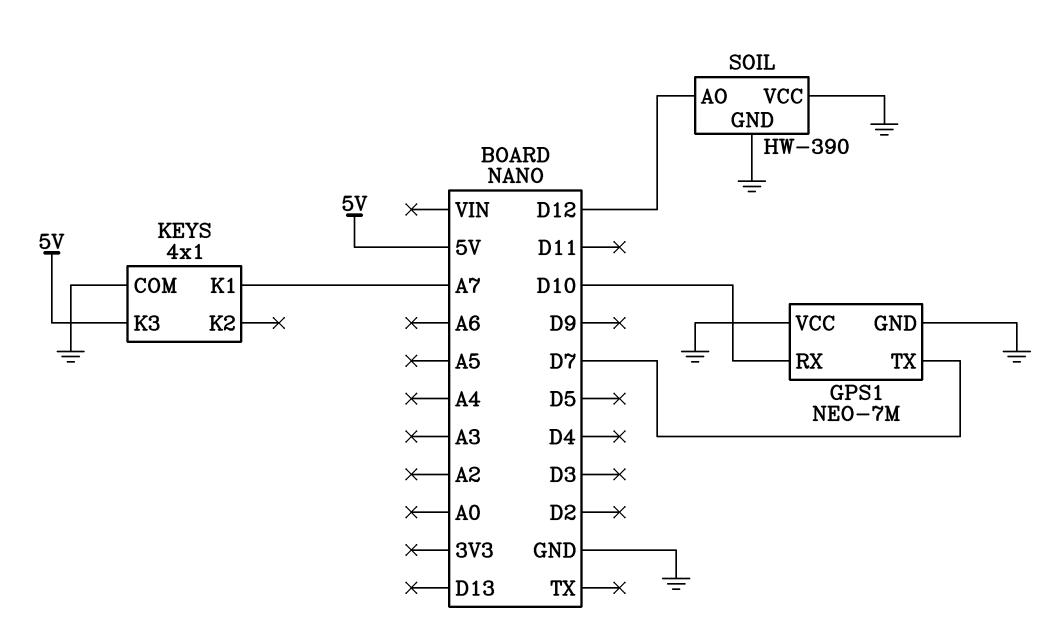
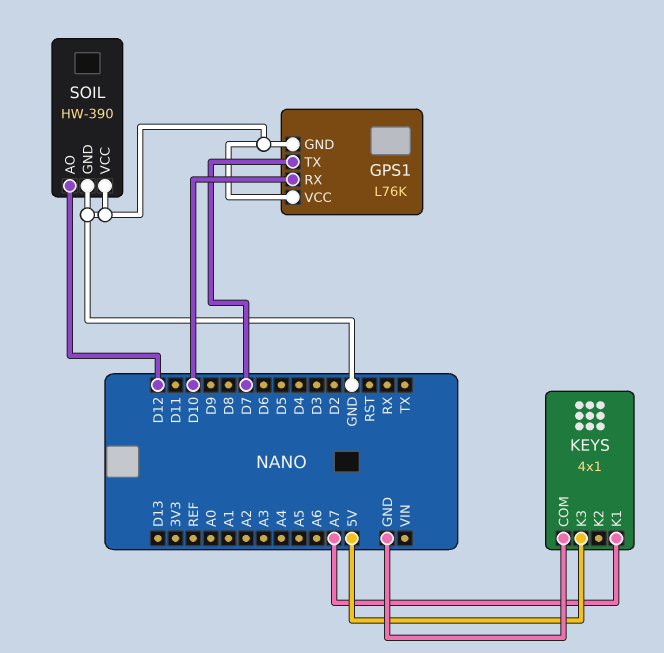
GPS1: NEO-7M -> L76K

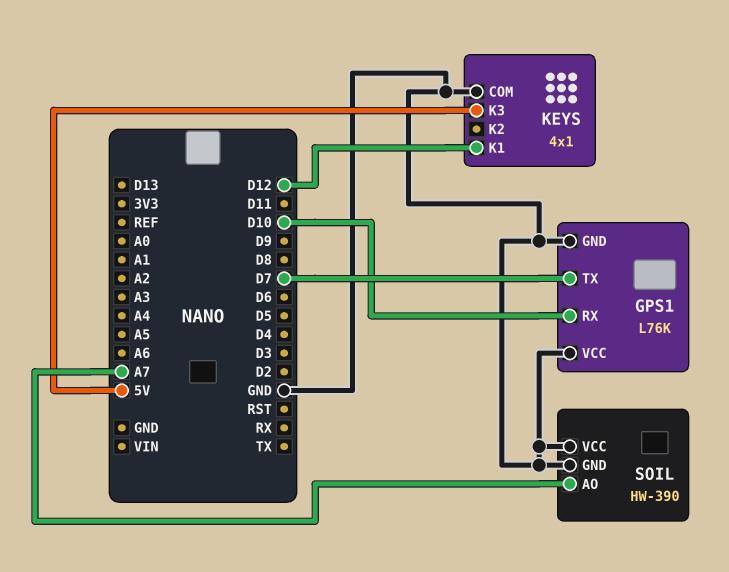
KEYS pin K1: A7 -> D12
SOIL pin AO: D12 -> A7

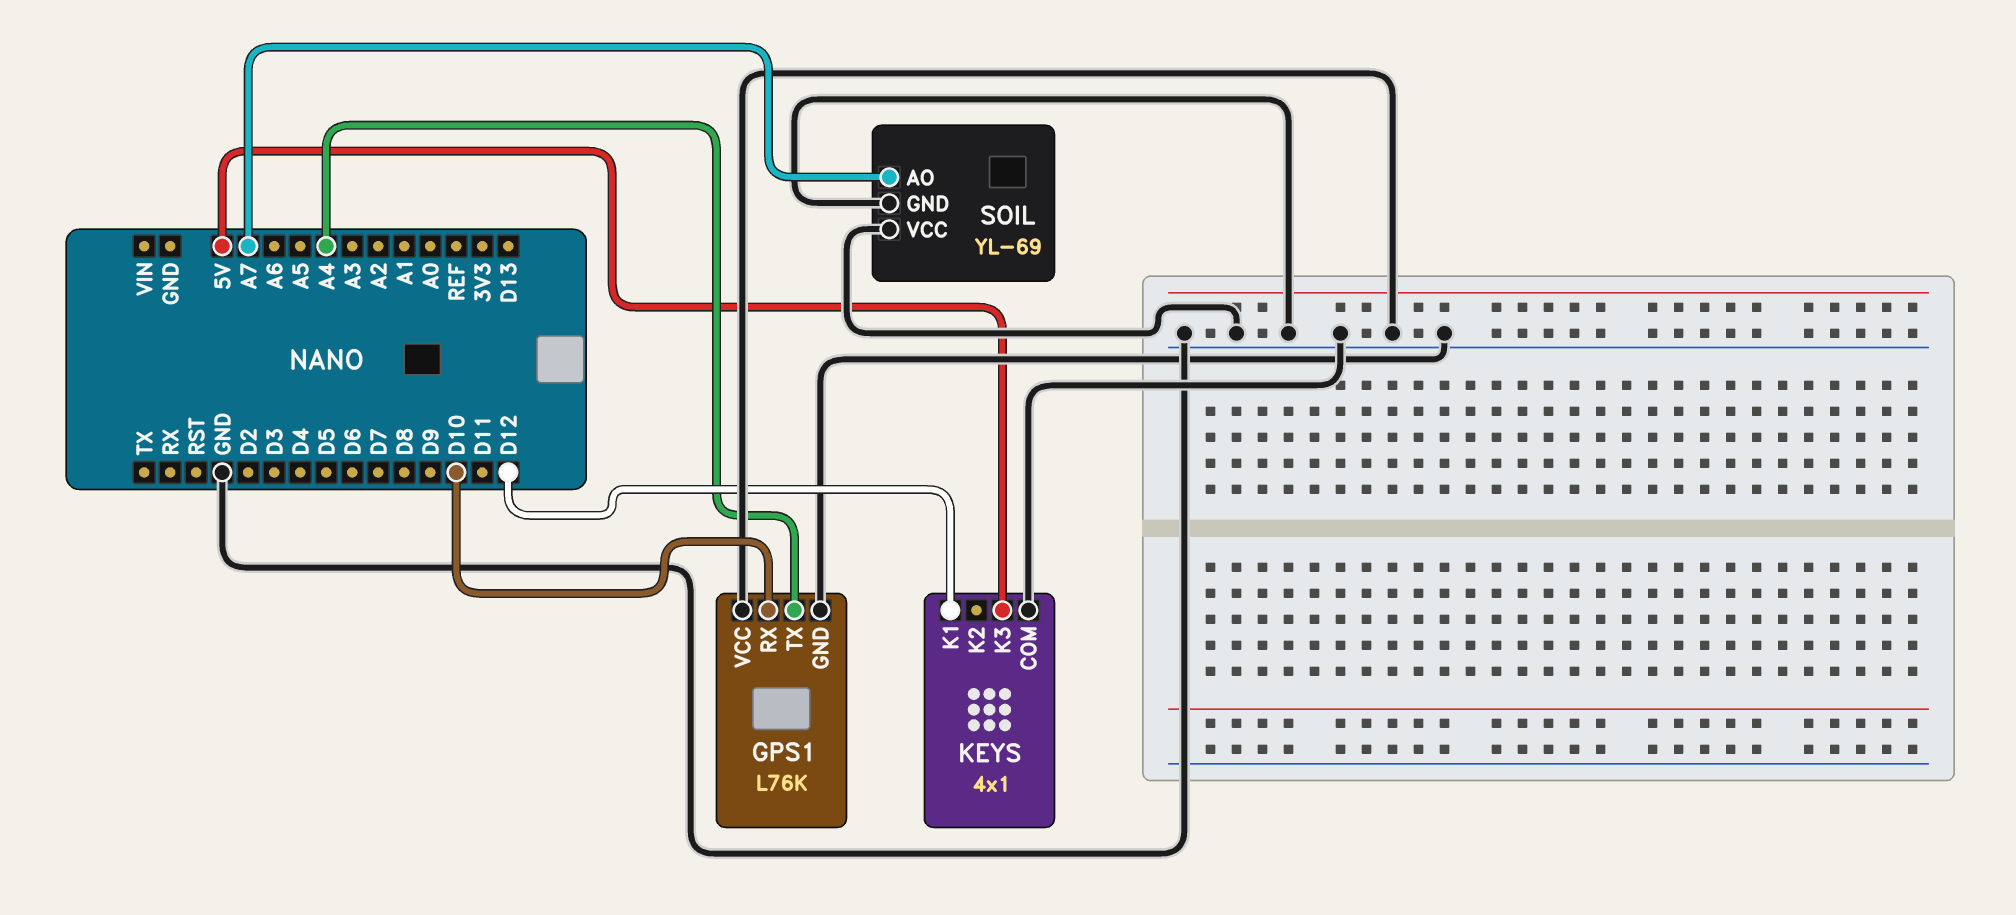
GPS1 pin TX: D7 -> A4
SOIL: HW-390 -> YL-69

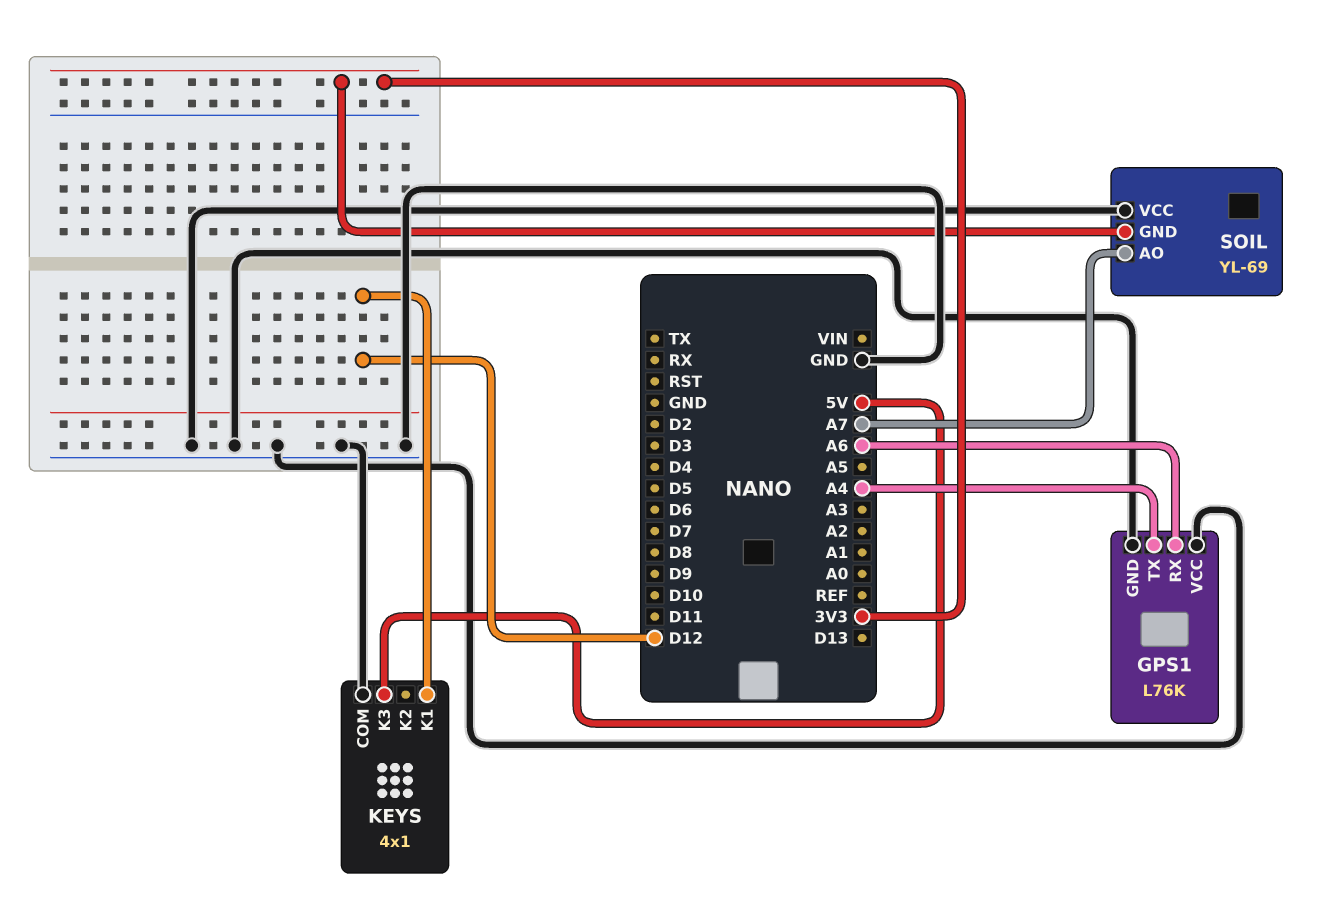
GPS1 pin RX: D10 -> A6
SOIL pin GND: GND -> 3V3

